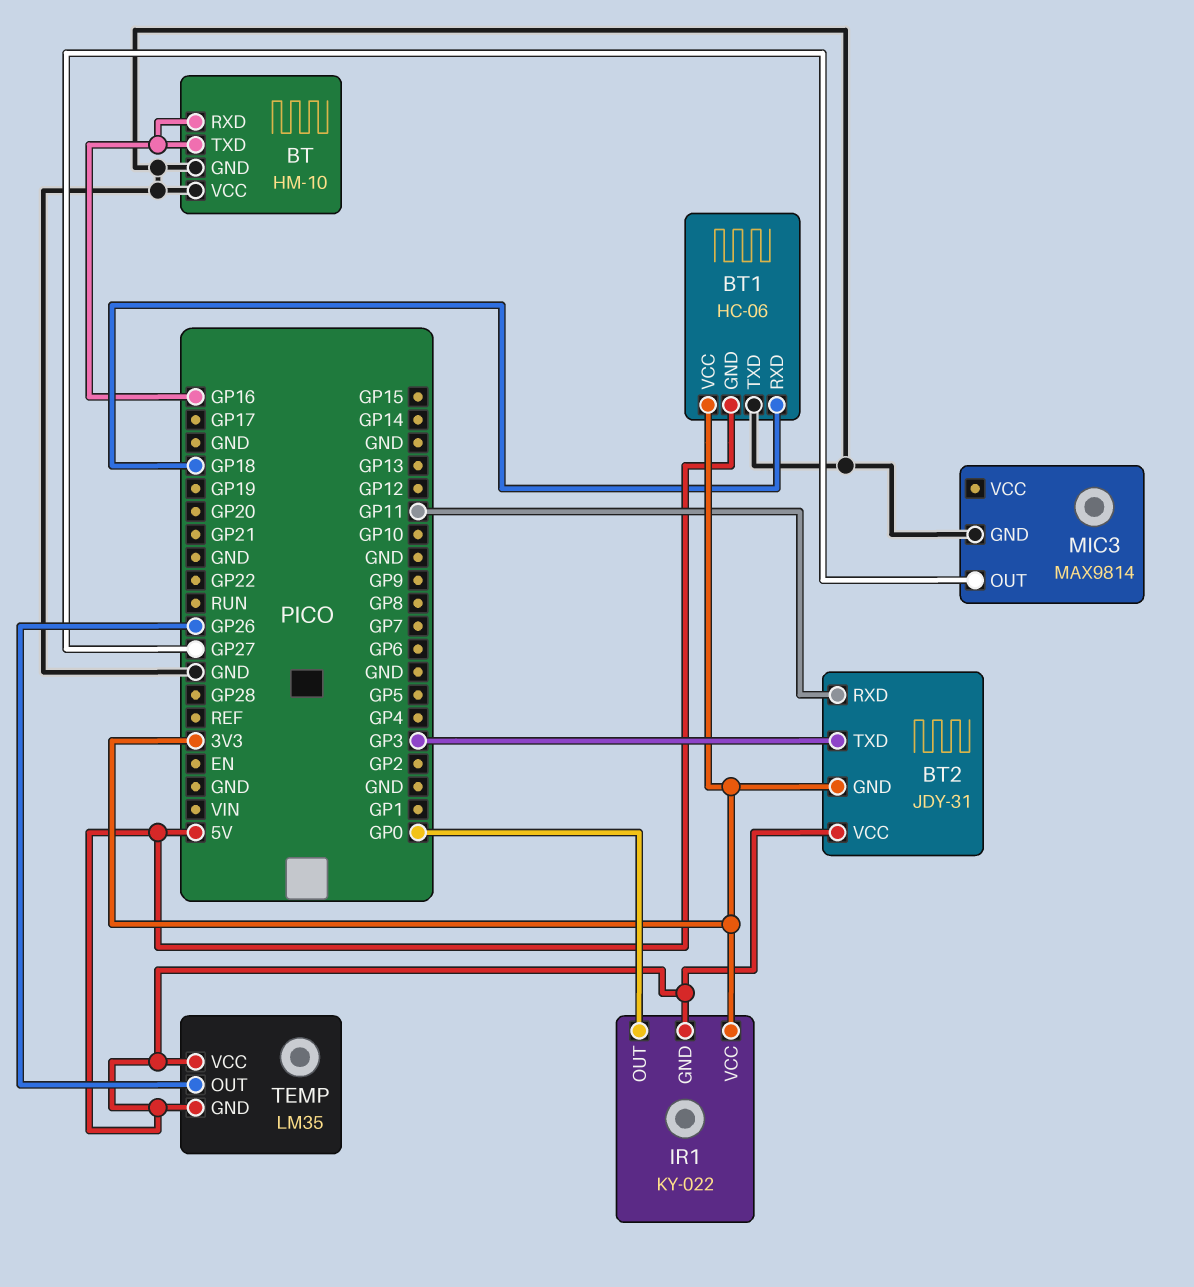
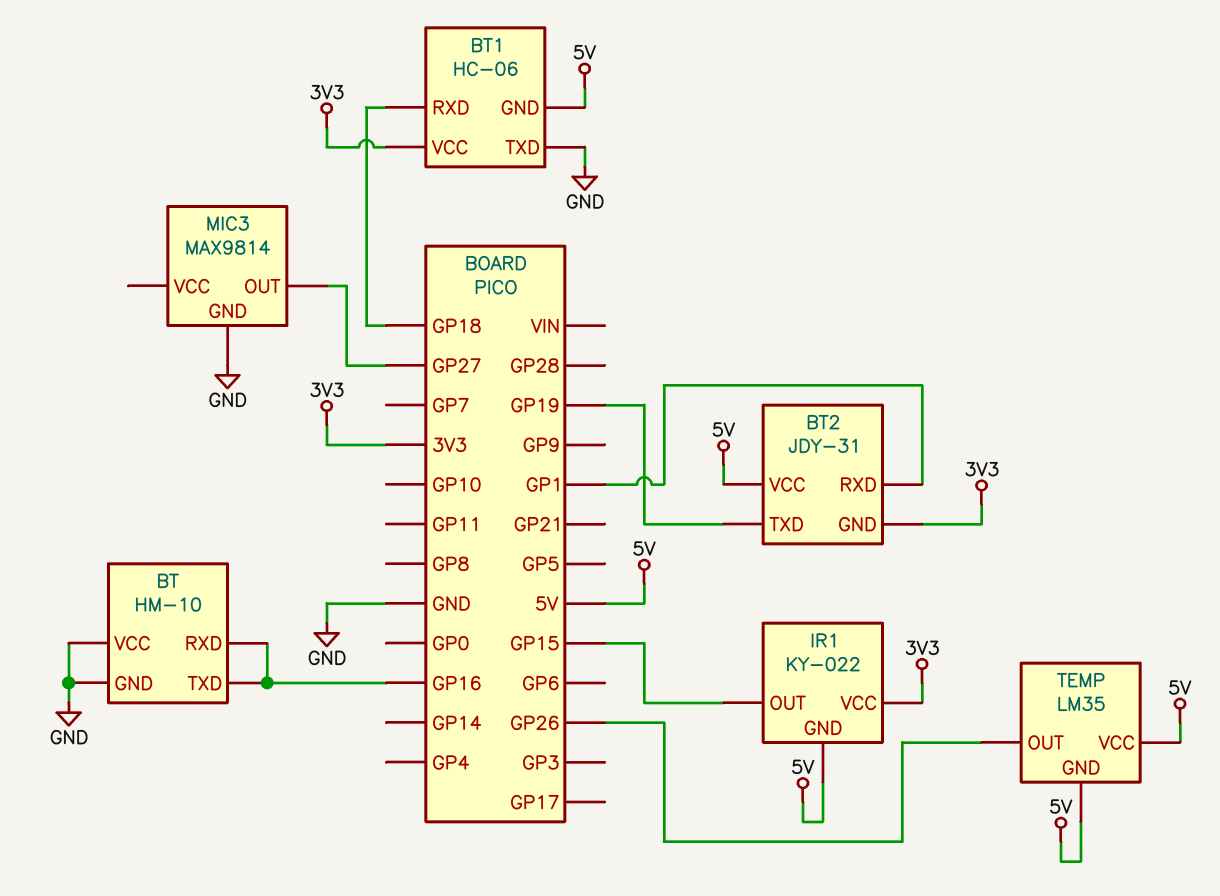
BT2 pin RXD: GP11 -> GP1
BT2 pin TXD: GP3 -> GP19
IR1 pin OUT: GP0 -> GP15

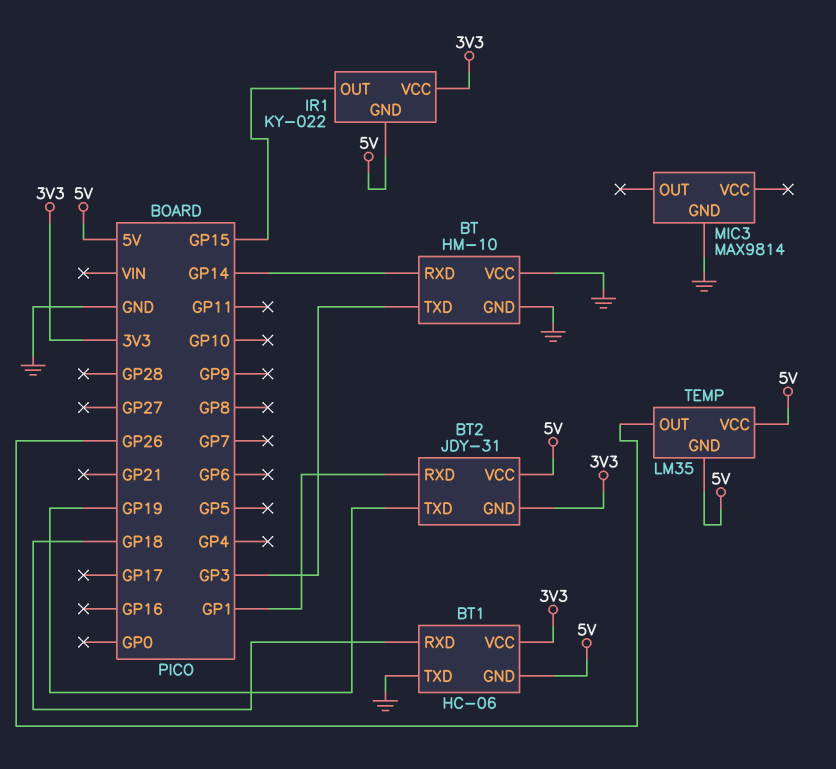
BT pin RXD: GP16 -> GP14
BT pin TXD: GP16 -> GP3
MIC3 pin OUT: GP27 -> none

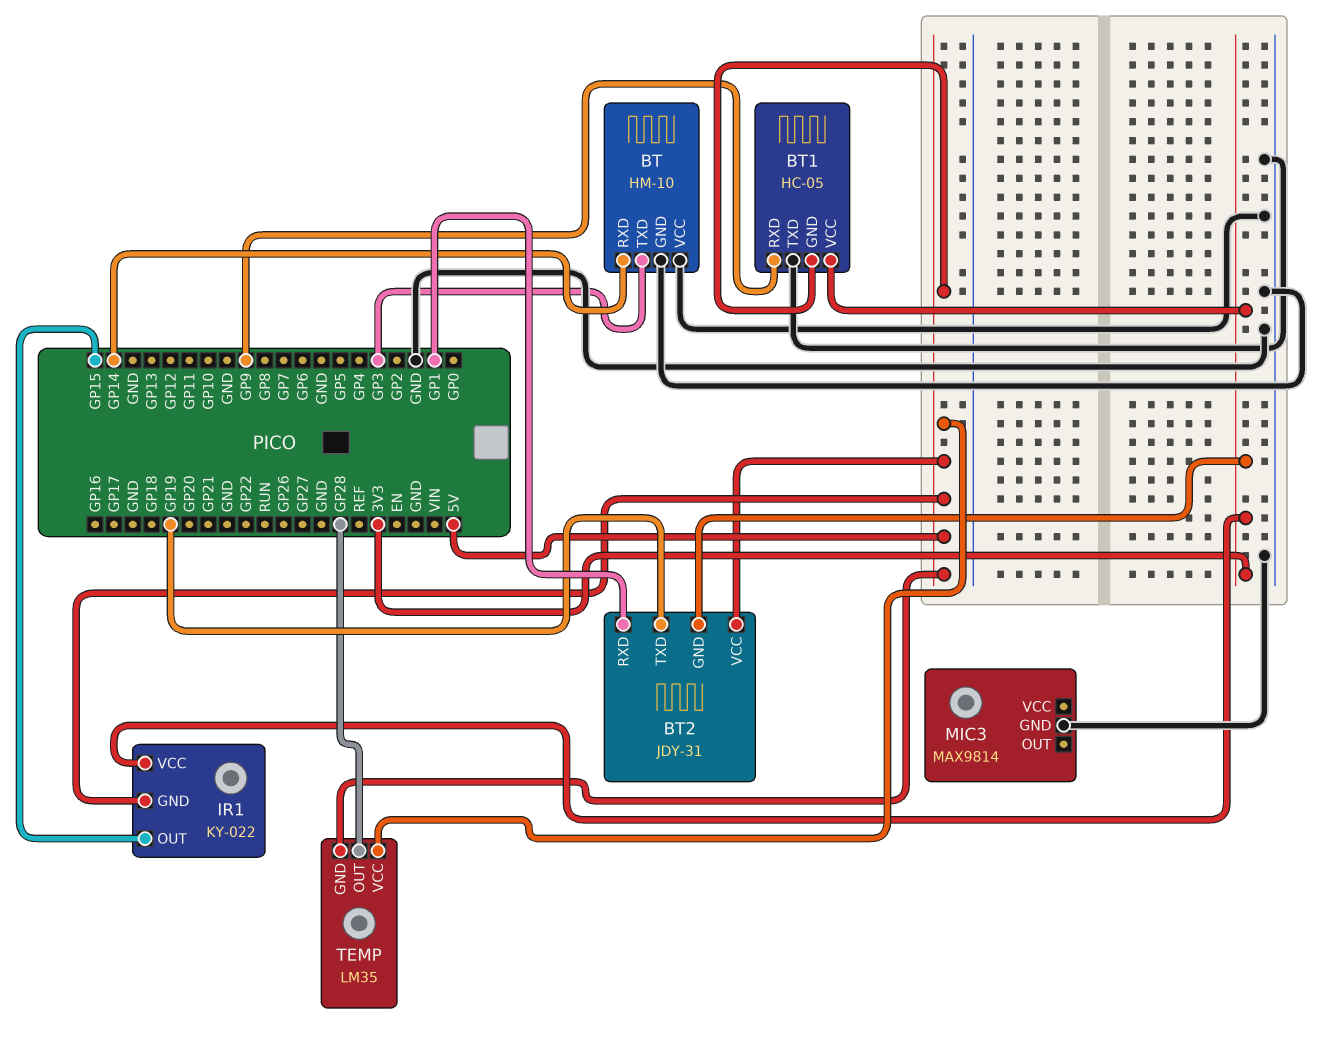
BT1: HC-06 -> HC-05
BT1 pin RXD: GP18 -> GP9
TEMP pin OUT: GP26 -> GP28

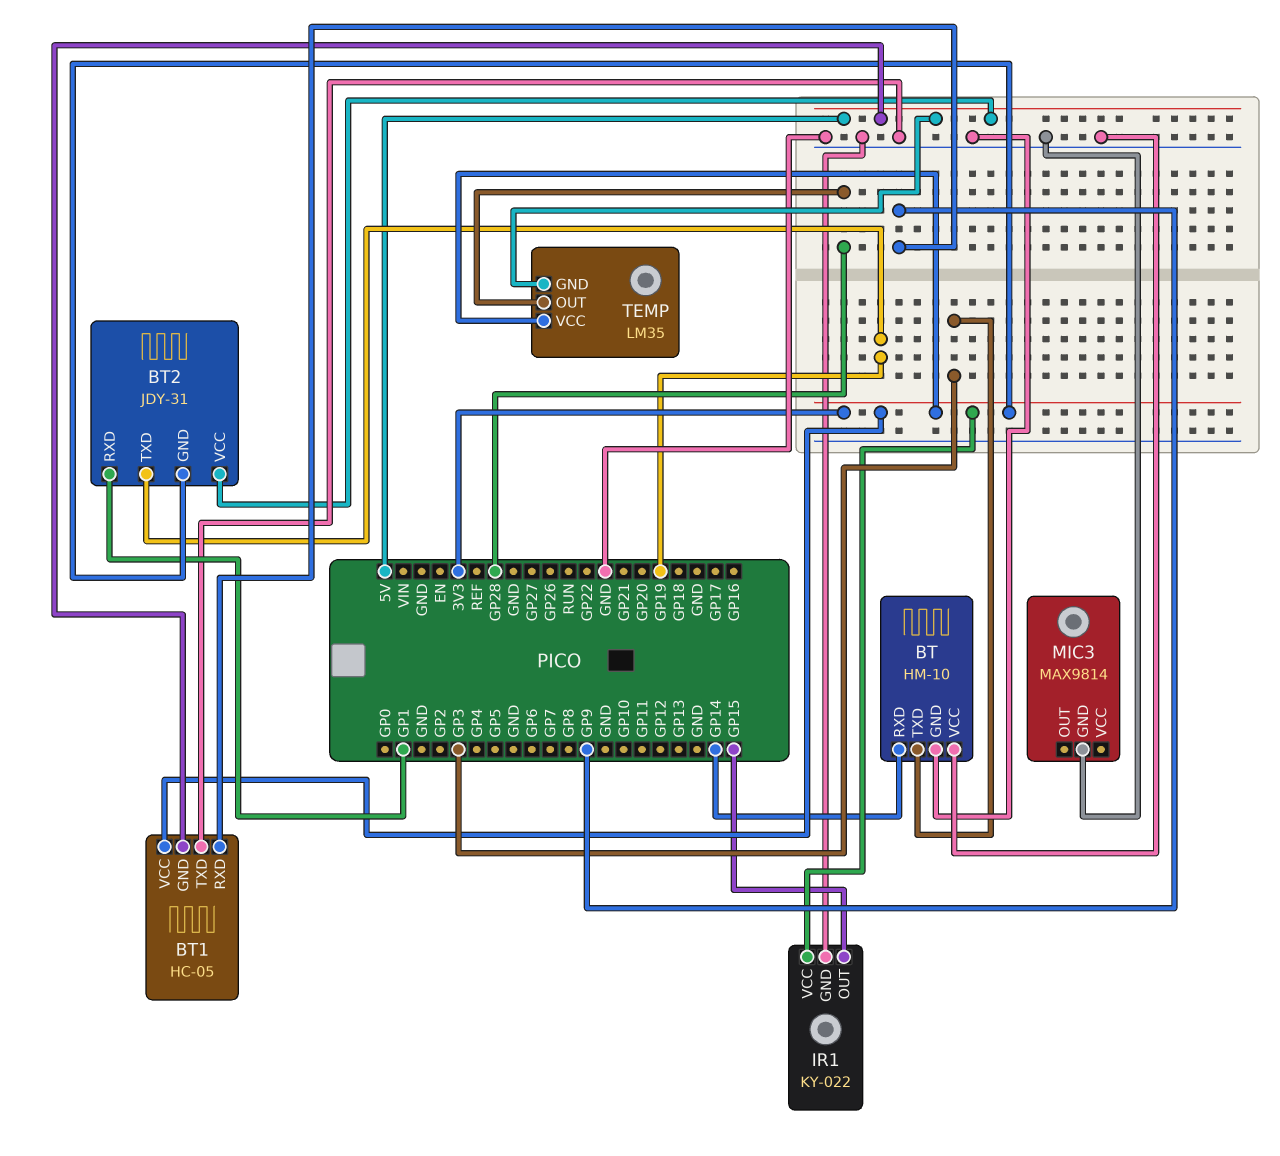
IR1 pin GND: 5V -> GND
TEMP pin VCC: 5V -> 3V3

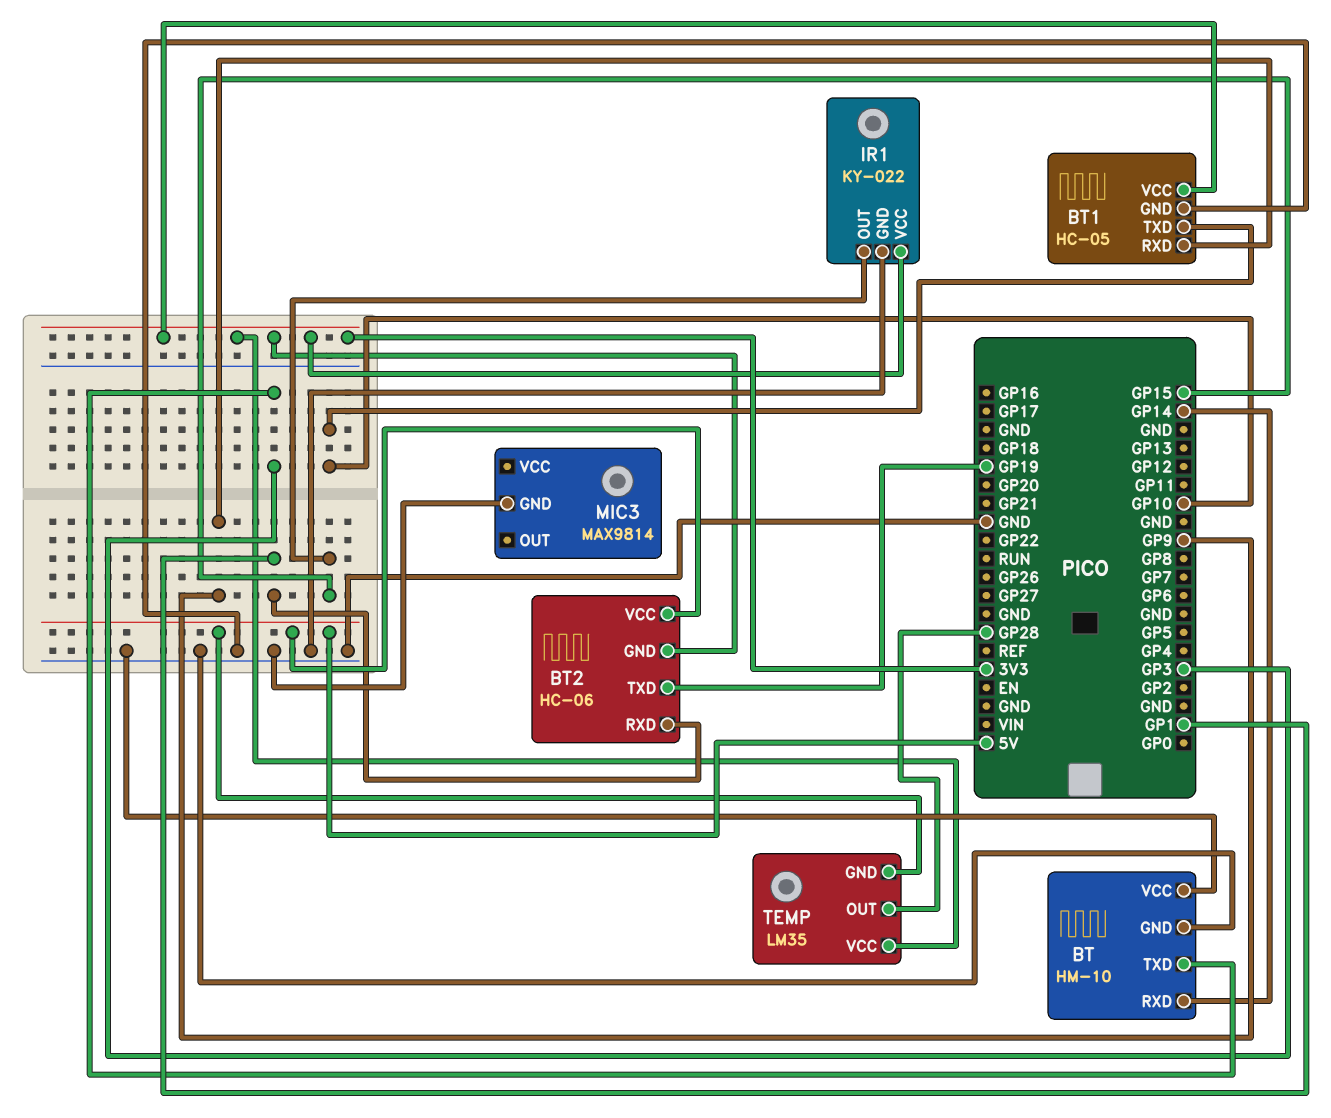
BT1 pin GND: 5V -> GND
BT1 pin TXD: GND -> GP10
BT2: JDY-31 -> HC-06

